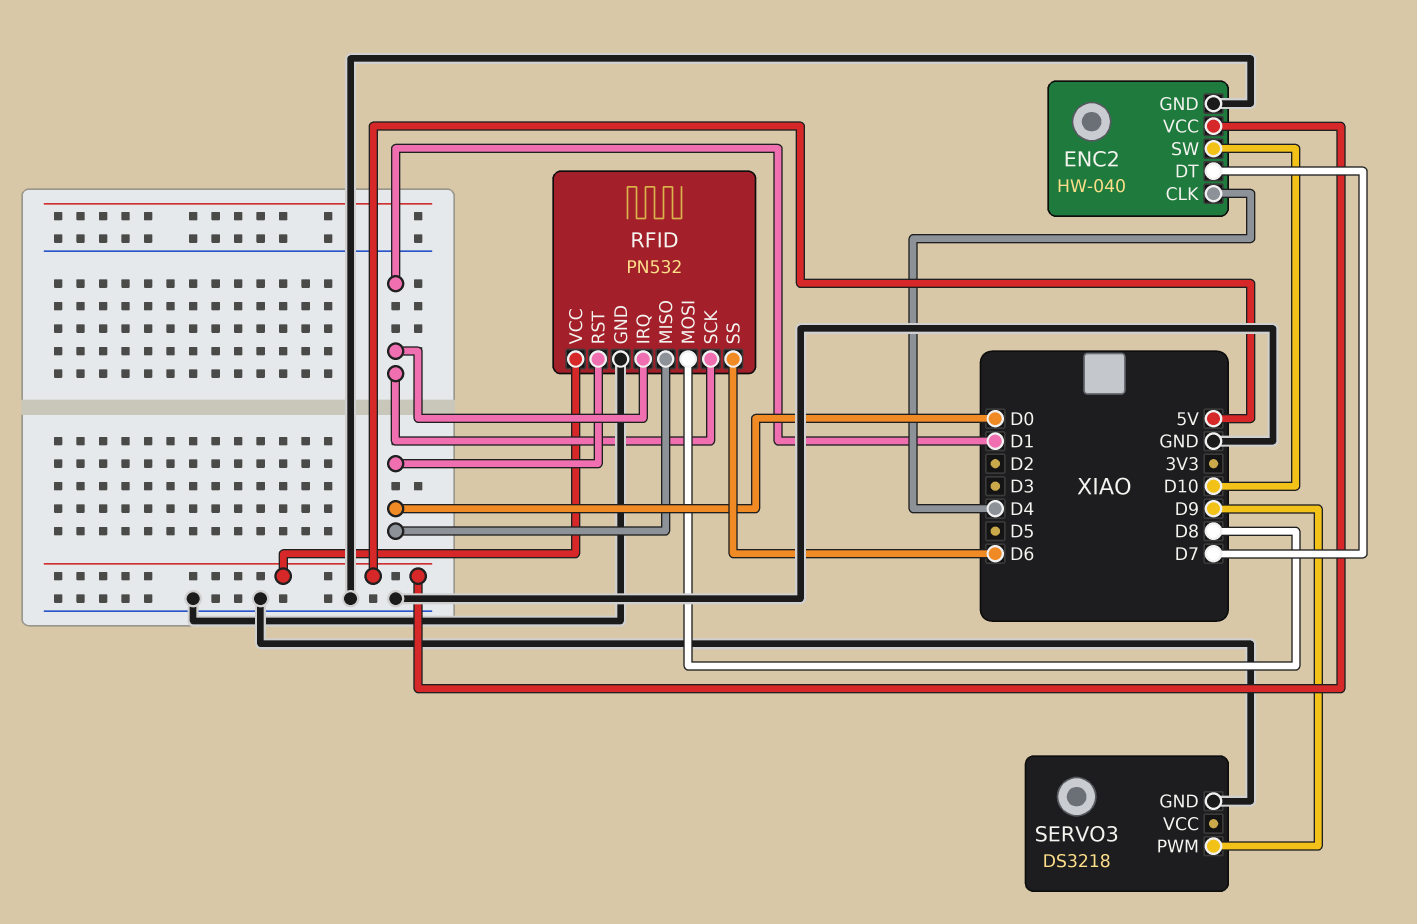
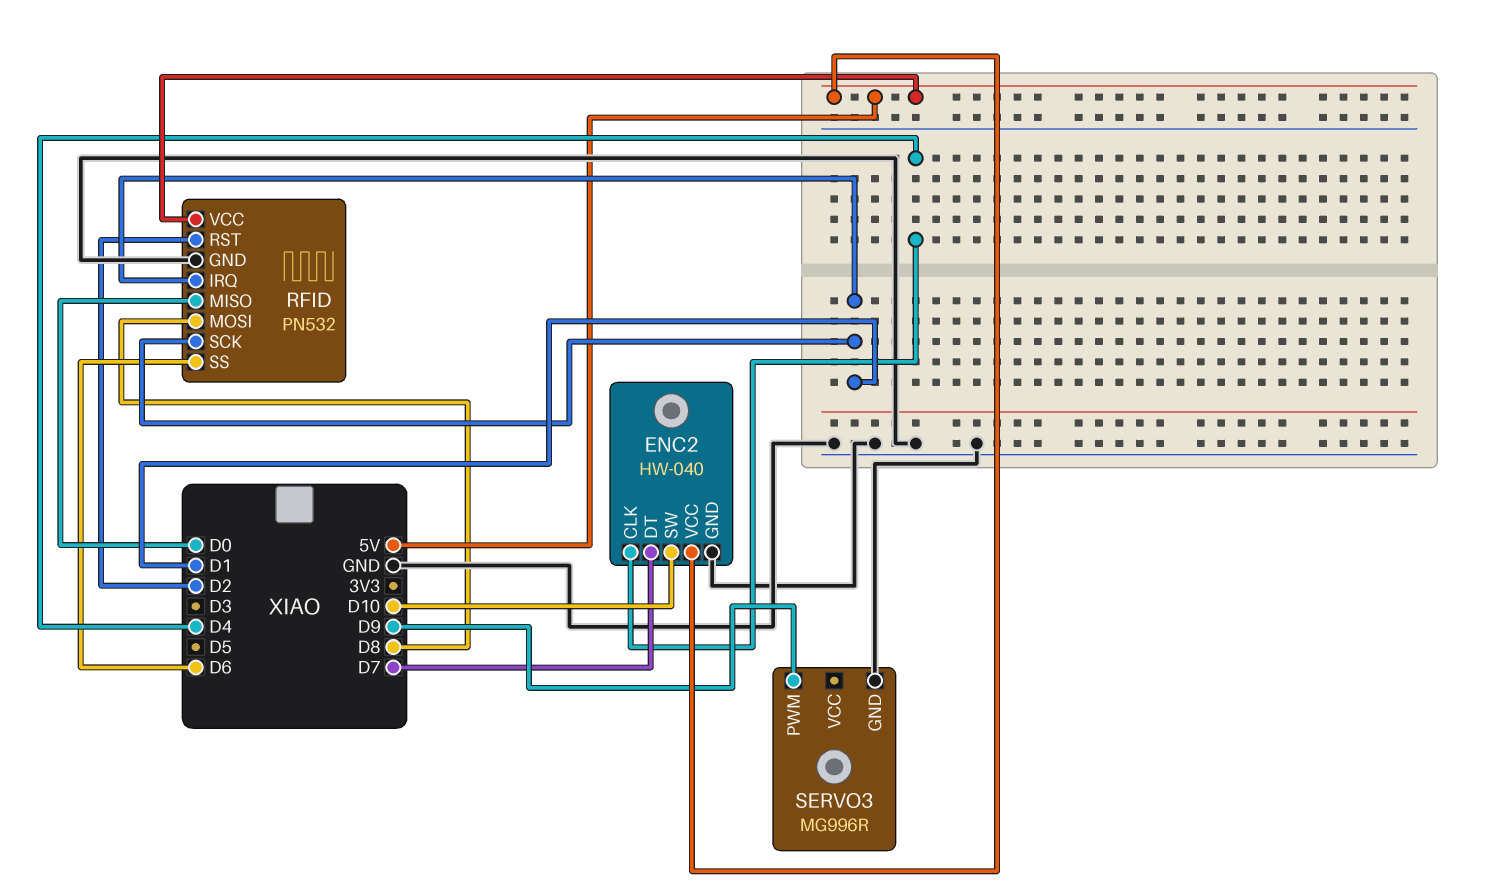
RFID pin RST: D0 -> D2
SERVO3: DS3218 -> MG996R

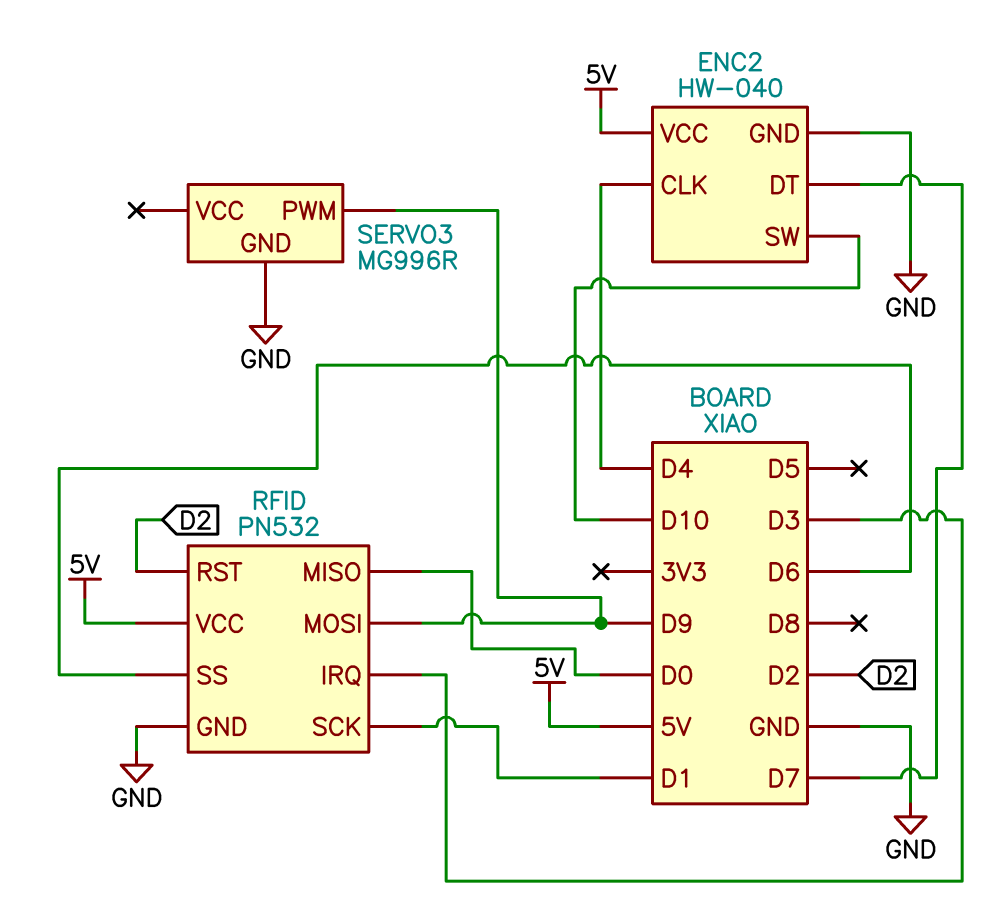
RFID pin IRQ: D1 -> D3
RFID pin MOSI: D8 -> D9

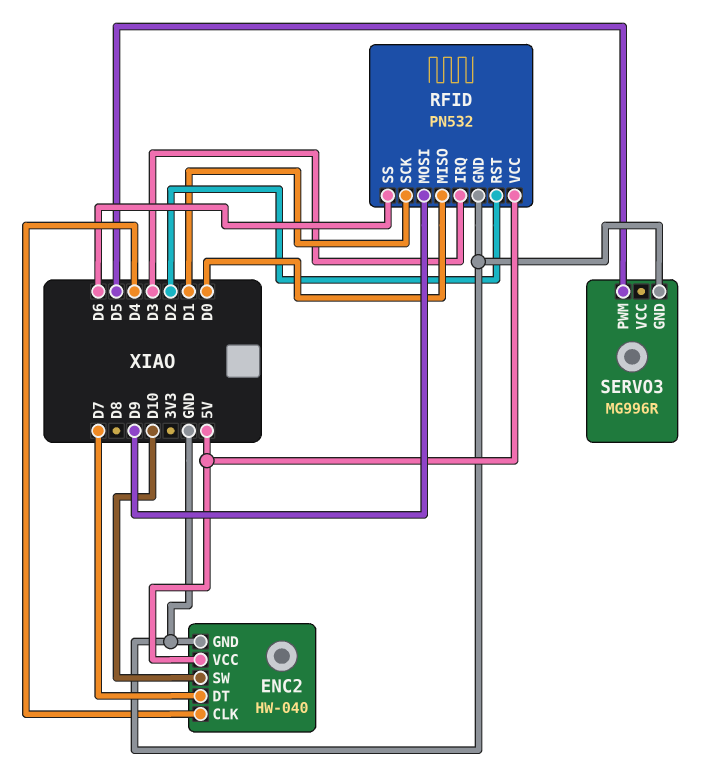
SERVO3 pin PWM: D9 -> D5

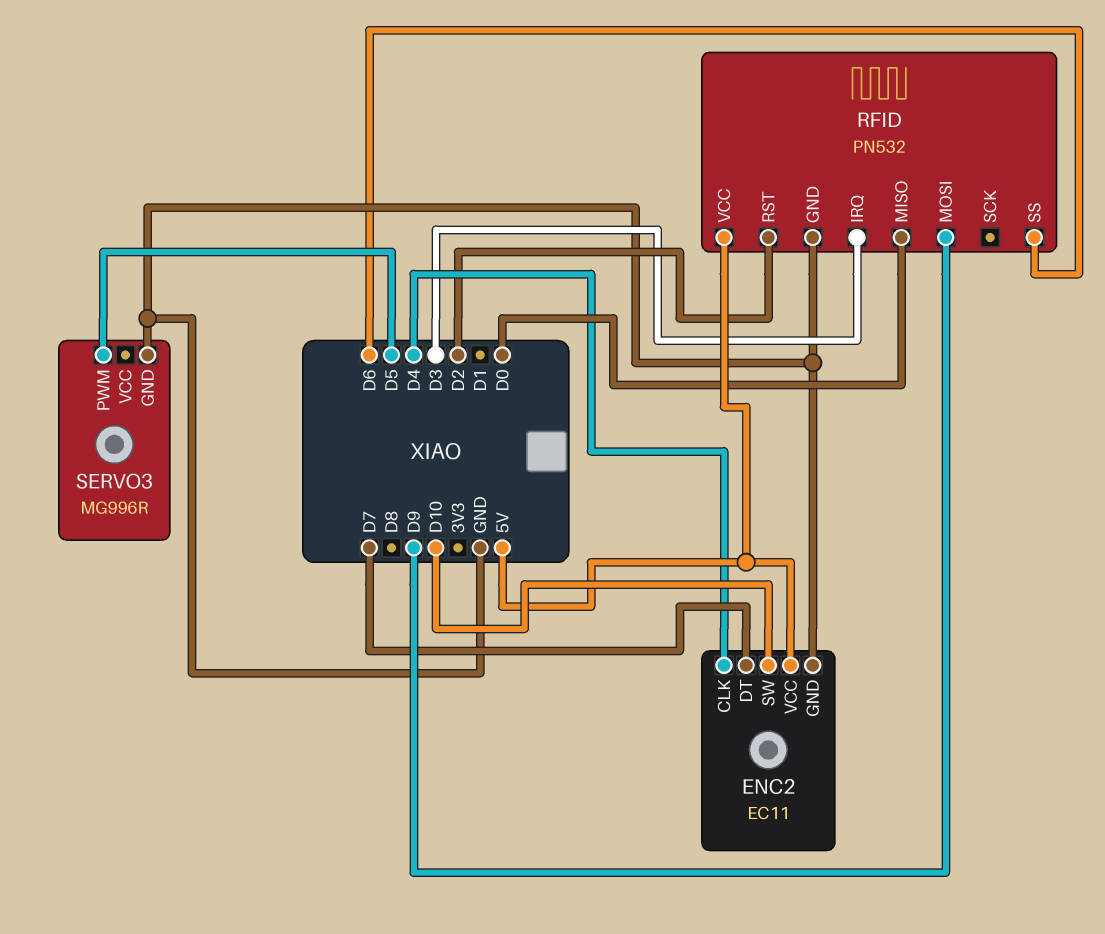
ENC2: HW-040 -> EC11
RFID pin SCK: D1 -> none

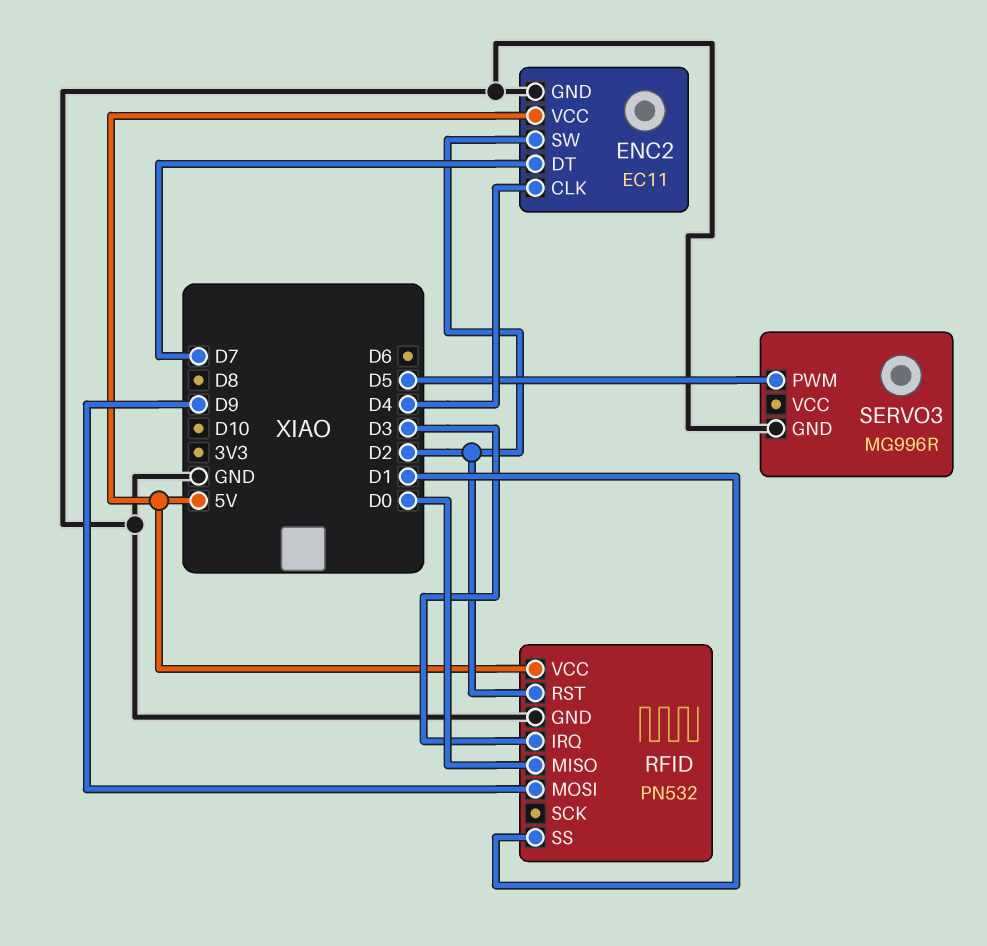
ENC2 pin SW: D10 -> D2
RFID pin SS: D6 -> D1

